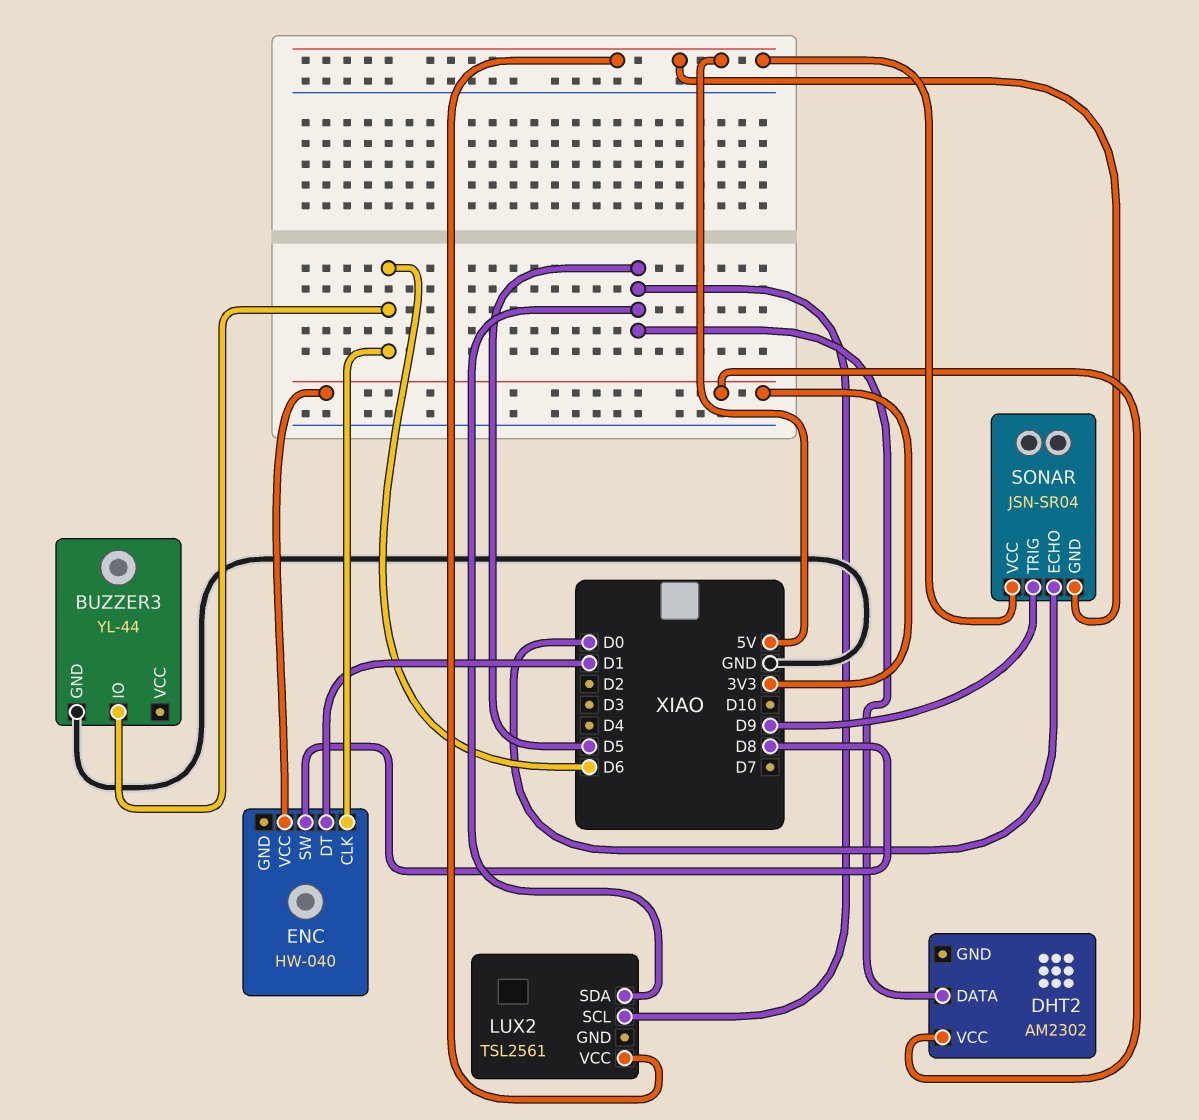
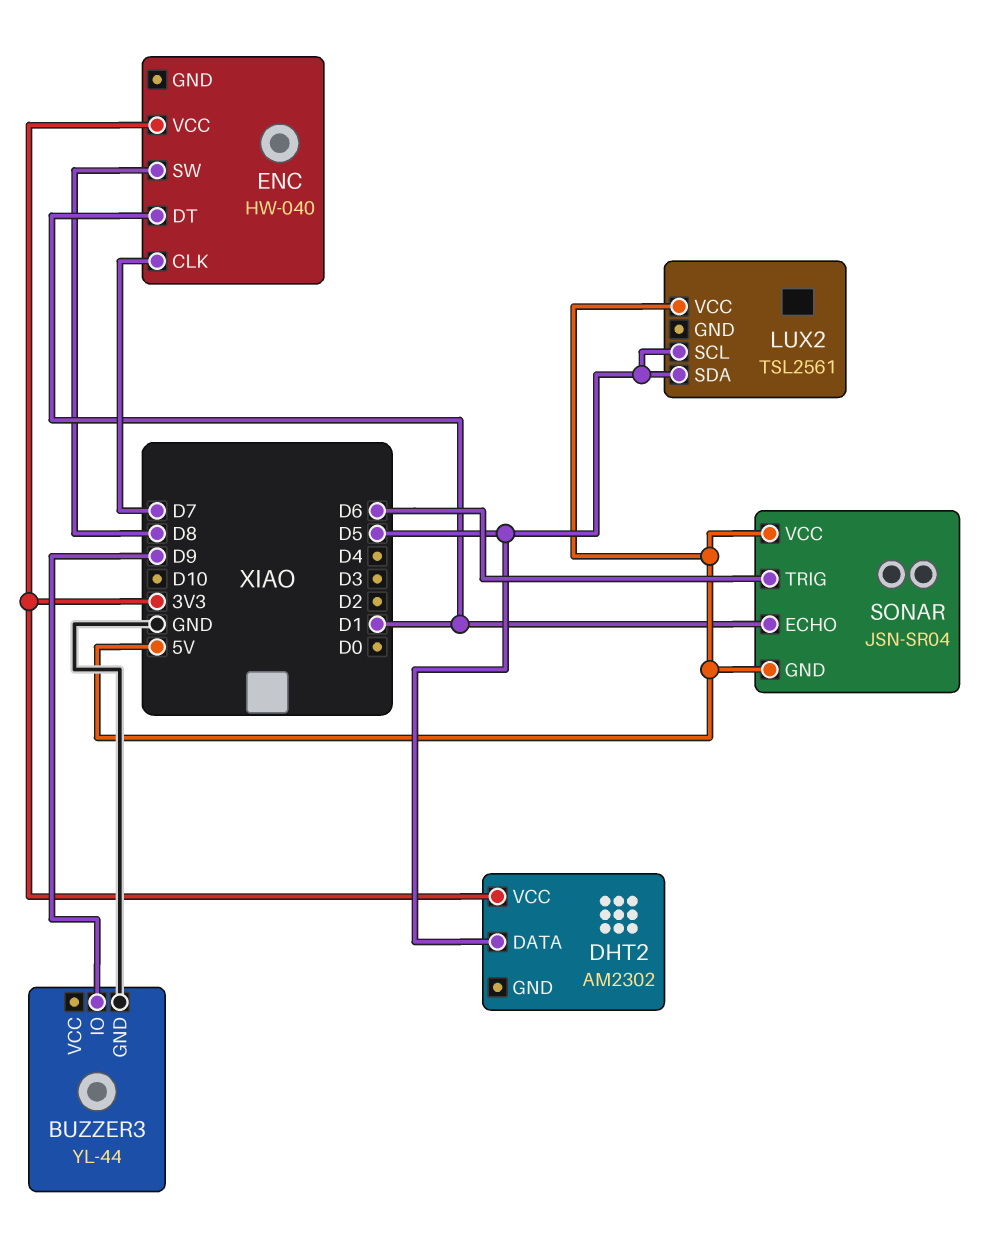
BUZZER3 pin IO: D6 -> D9
ENC pin CLK: D6 -> D7
SONAR pin ECHO: D0 -> D1
SONAR pin TRIG: D9 -> D6

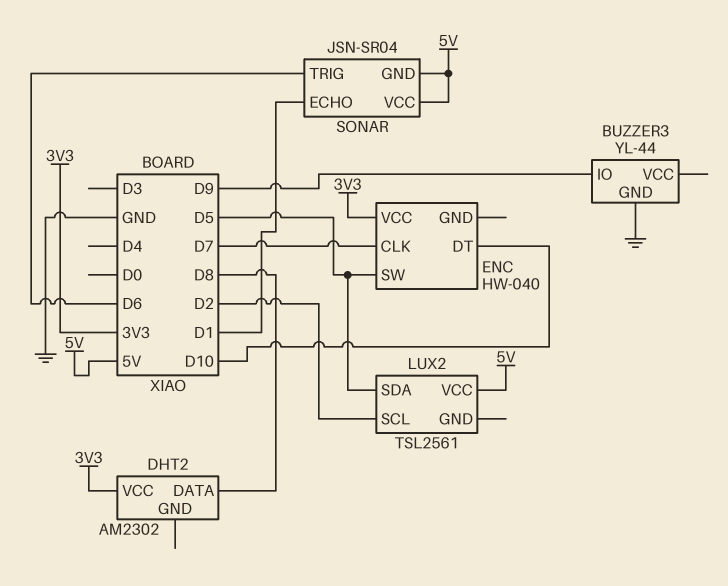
DHT2 pin DATA: D5 -> D8
ENC pin DT: D1 -> D10
ENC pin SW: D8 -> D5
LUX2 pin SCL: D5 -> D2

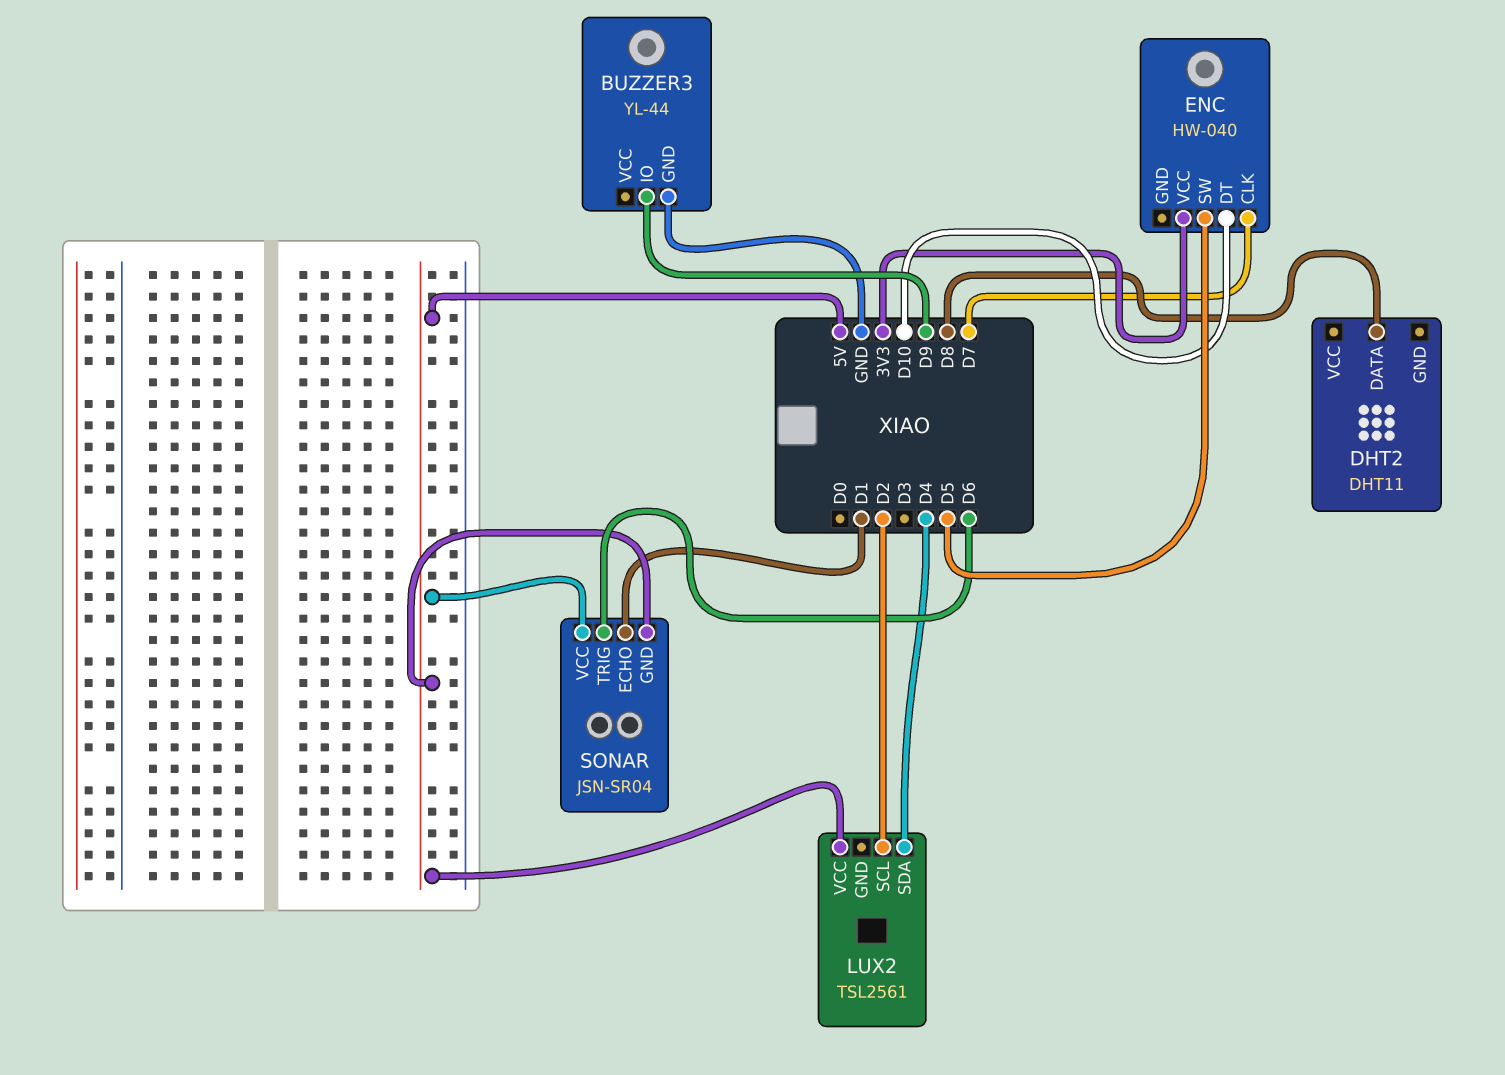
DHT2: AM2302 -> DHT11
DHT2 pin VCC: 3V3 -> none
LUX2 pin SDA: D5 -> D4

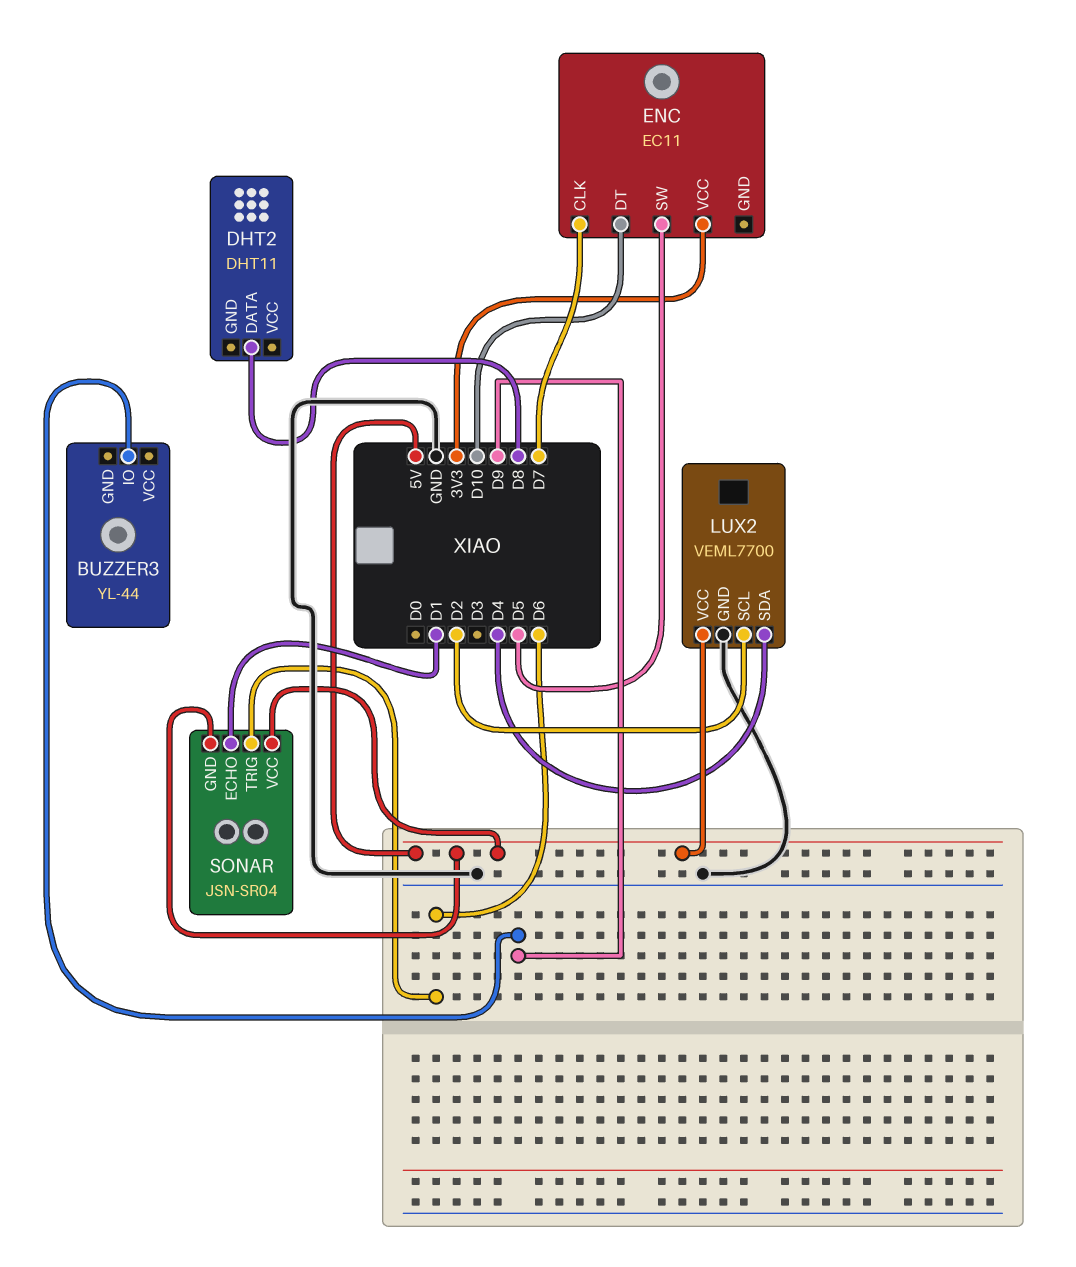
BUZZER3 pin GND: GND -> none
ENC: HW-040 -> EC11
LUX2: TSL2561 -> VEML7700
LUX2 pin GND: none -> GND

